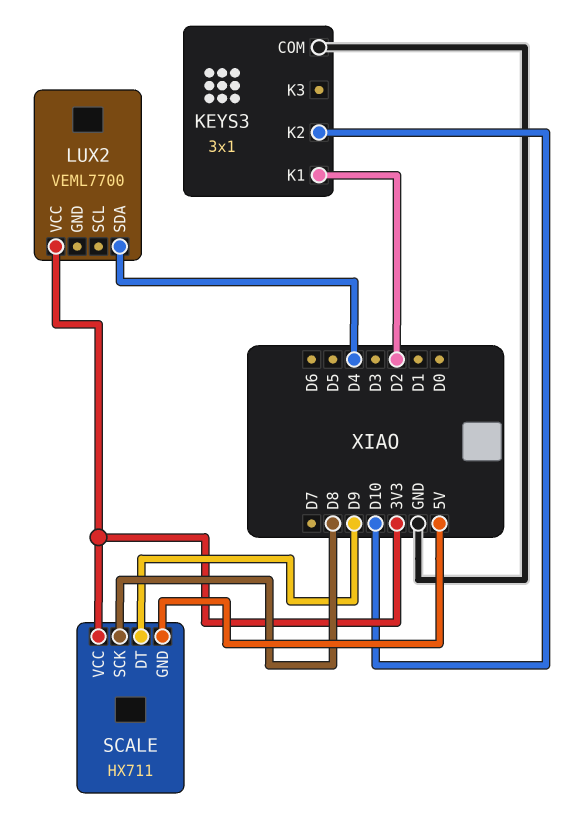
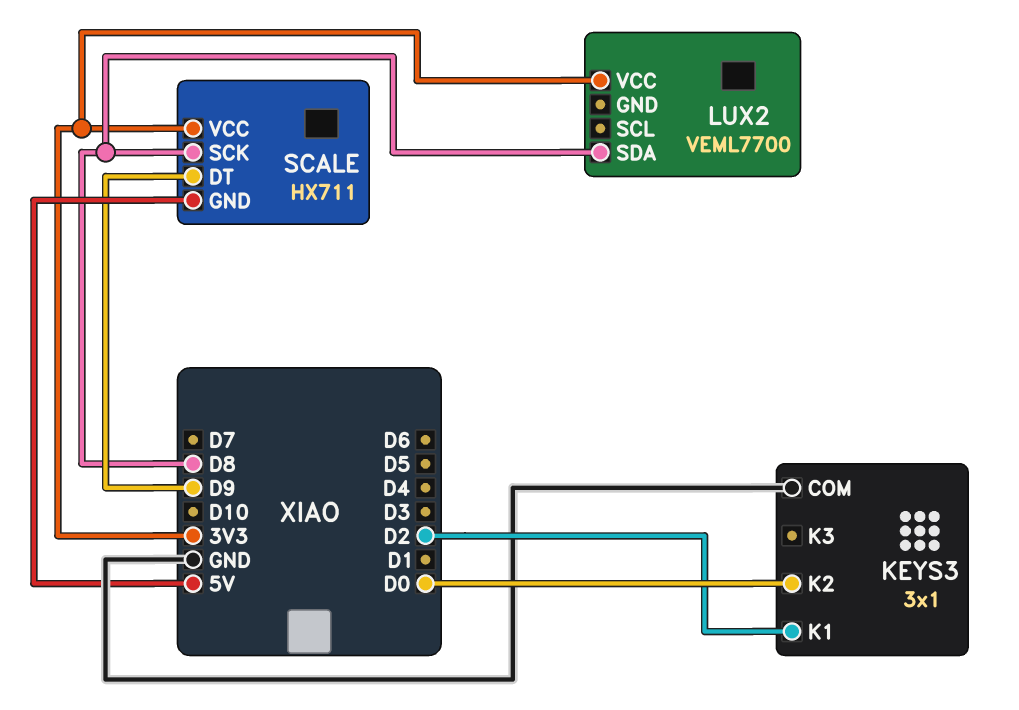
KEYS3 pin K2: D10 -> D0
LUX2 pin SDA: D4 -> D8

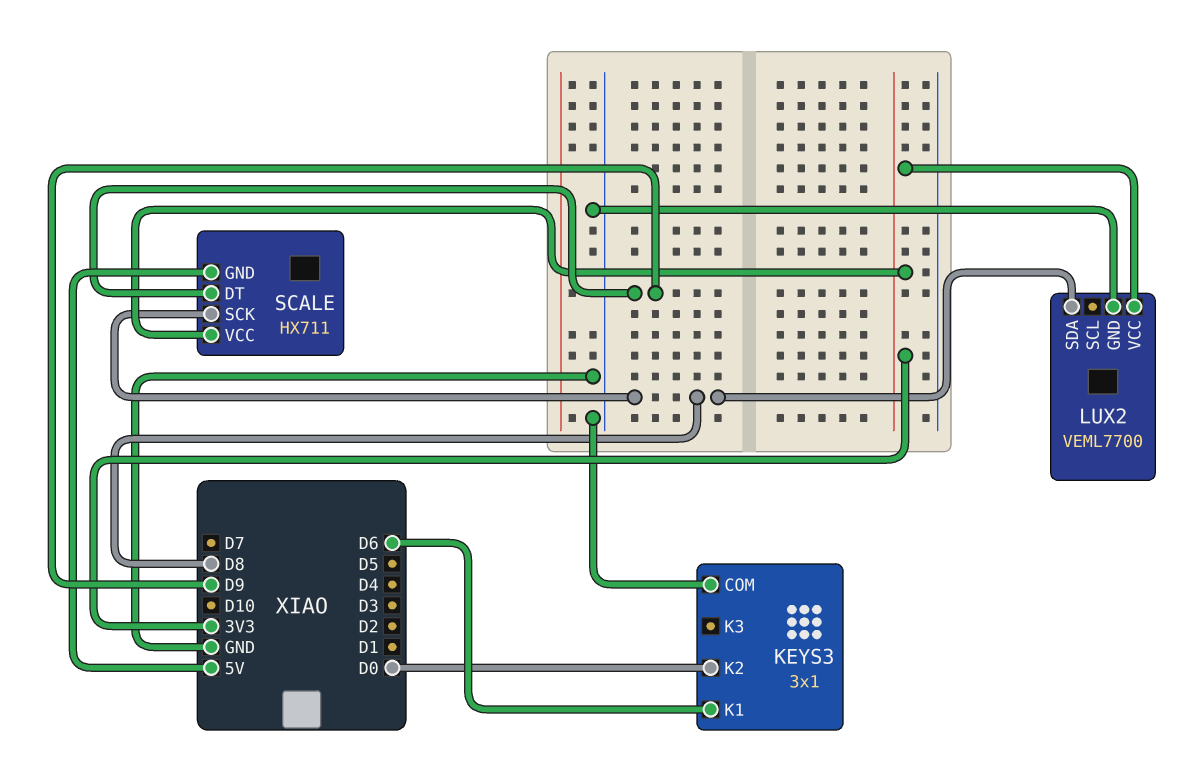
KEYS3 pin K1: D2 -> D6
LUX2 pin GND: none -> GND

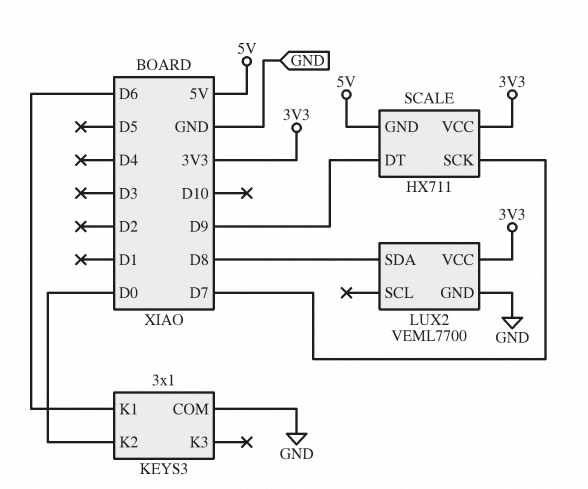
SCALE pin SCK: D8 -> D7

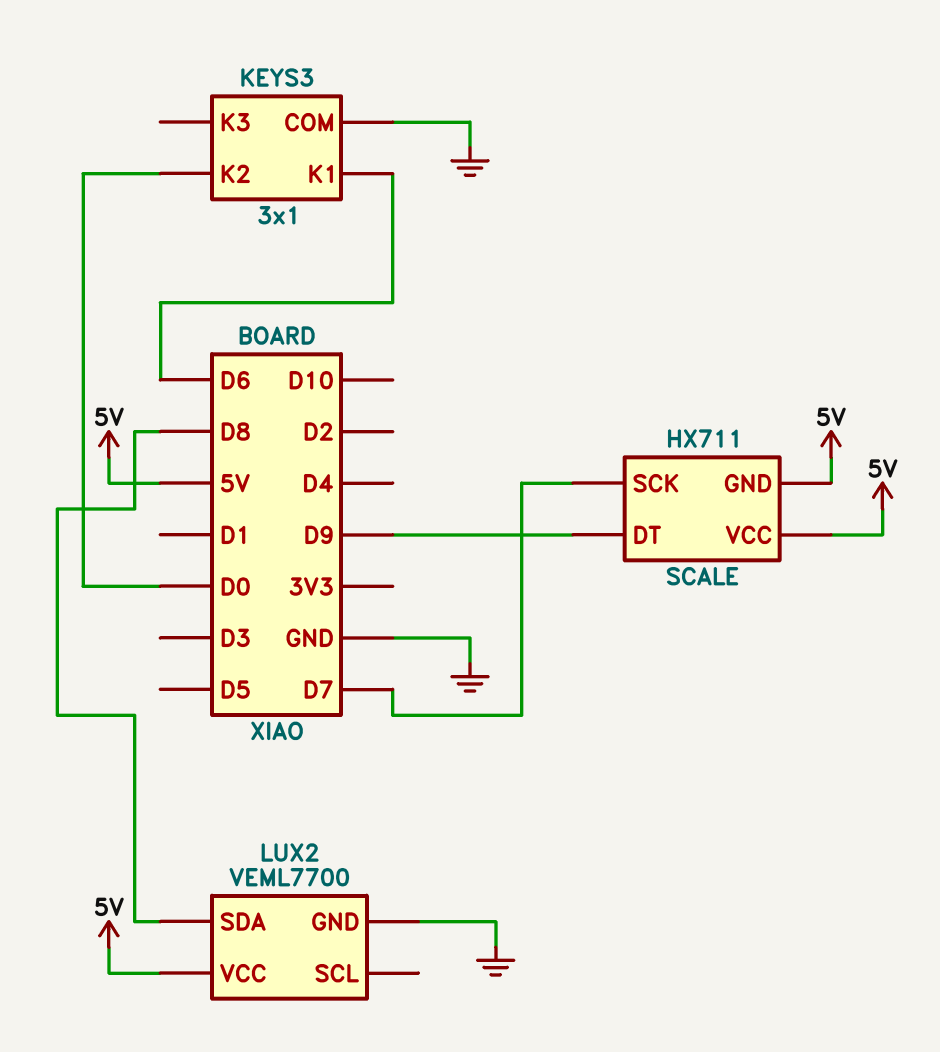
LUX2 pin VCC: 3V3 -> 5V
SCALE pin VCC: 3V3 -> 5V

